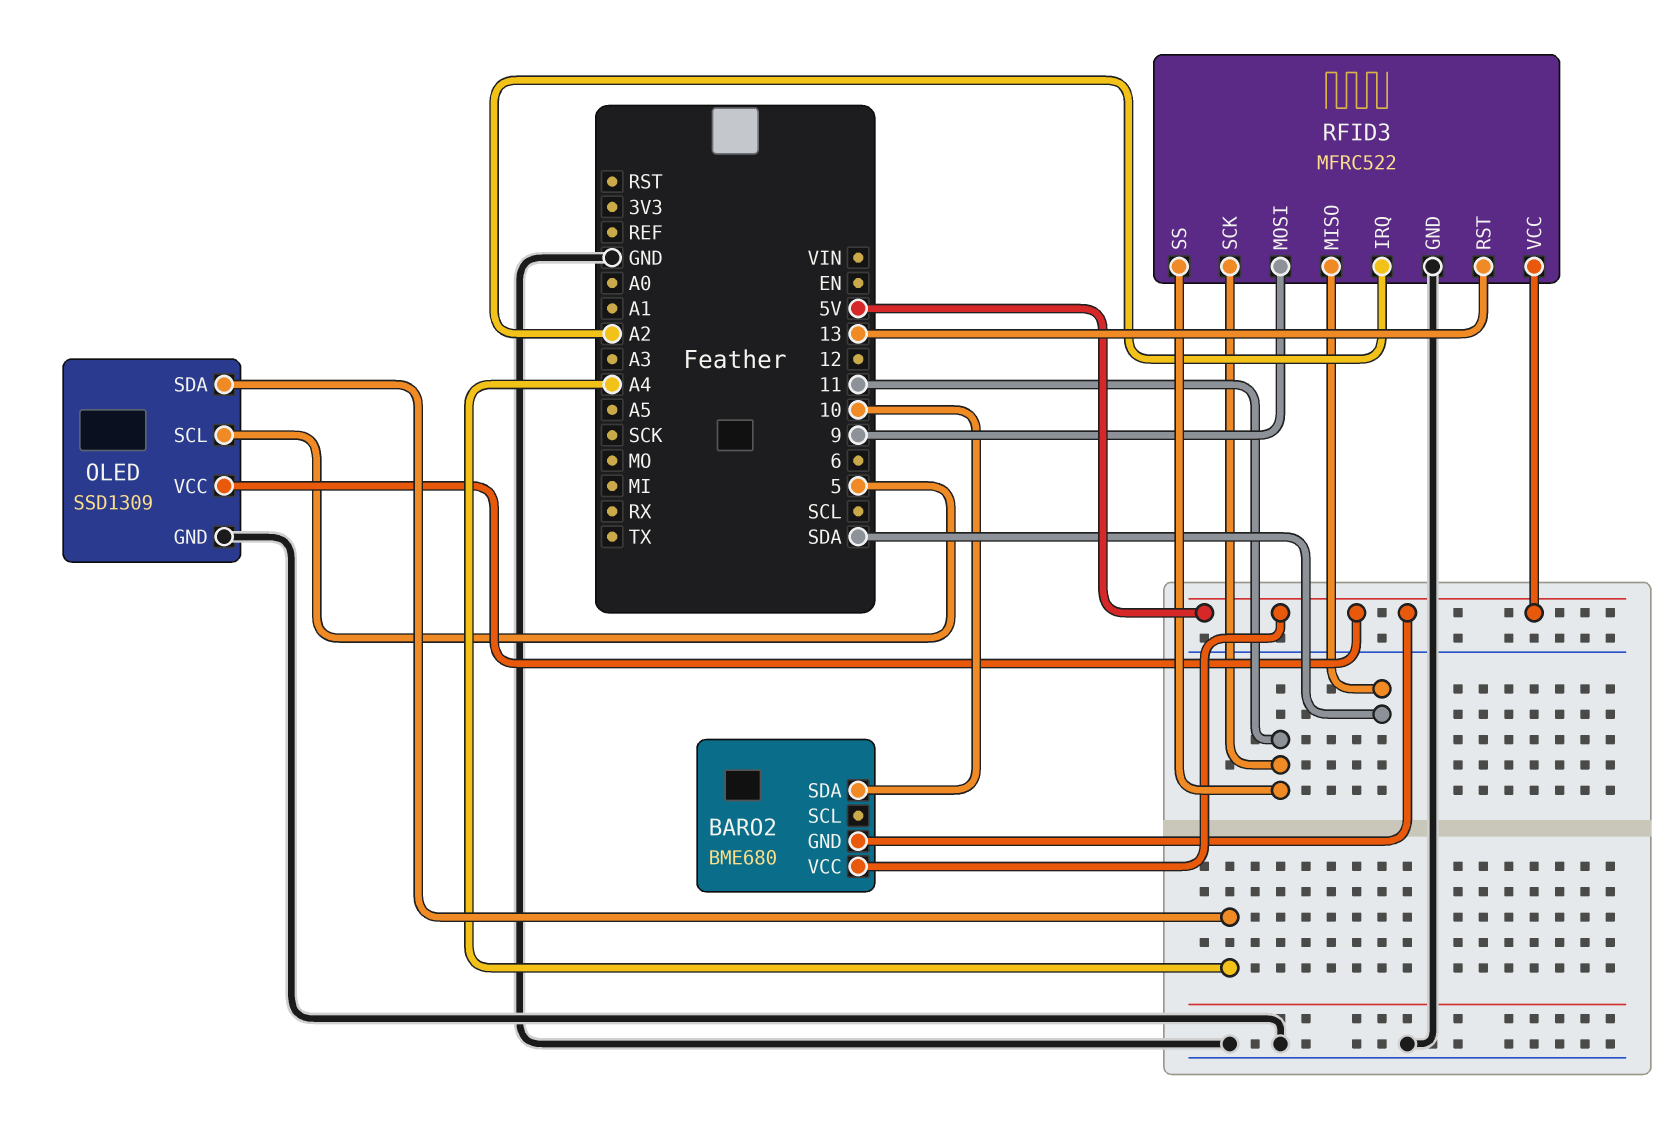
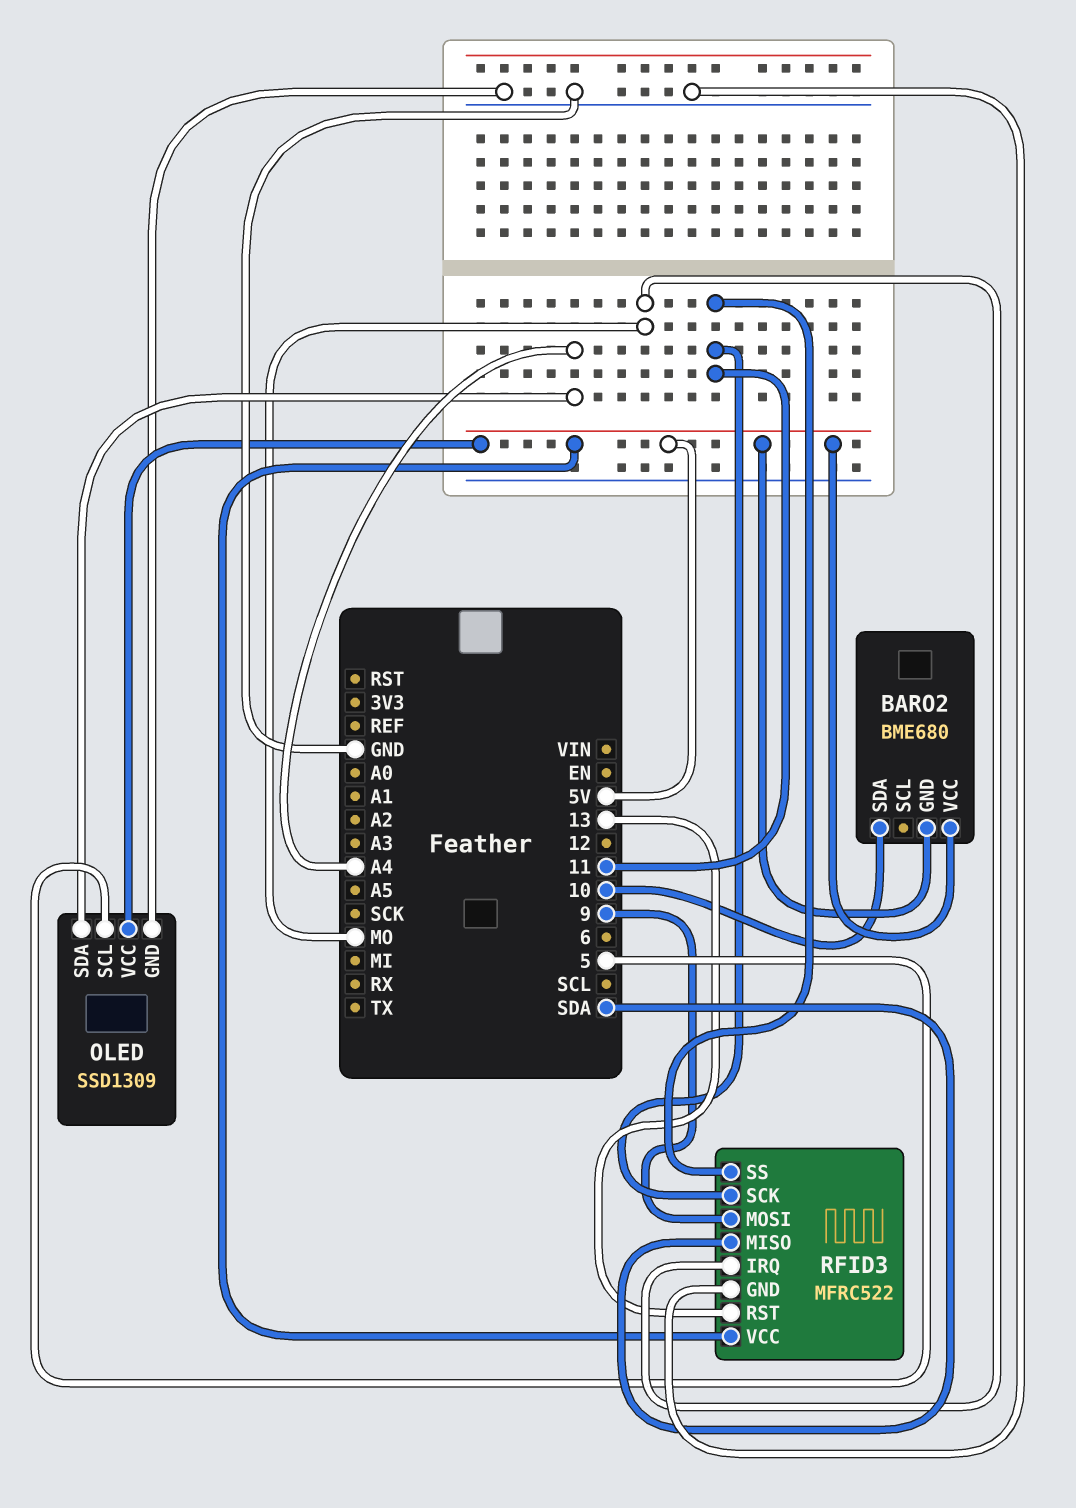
RFID3 pin IRQ: A2 -> MO

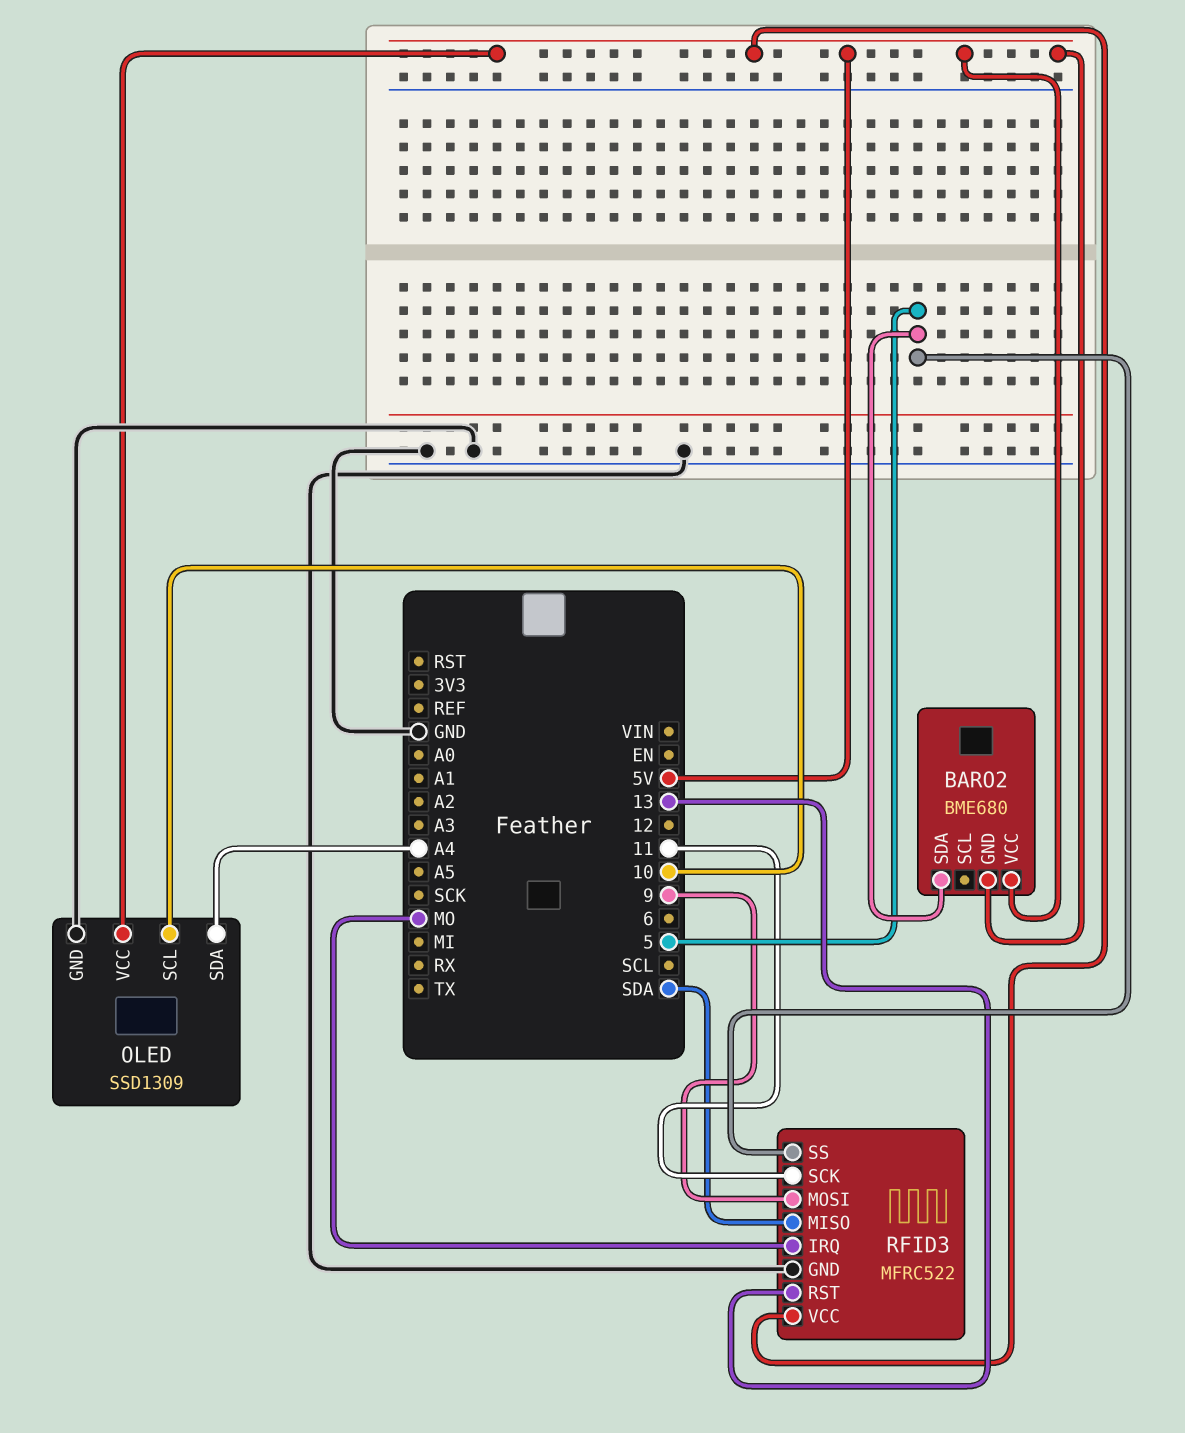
BARO2 pin SDA: 10 -> 5
OLED pin SCL: 5 -> 10
RFID3 pin SS: 11 -> 5

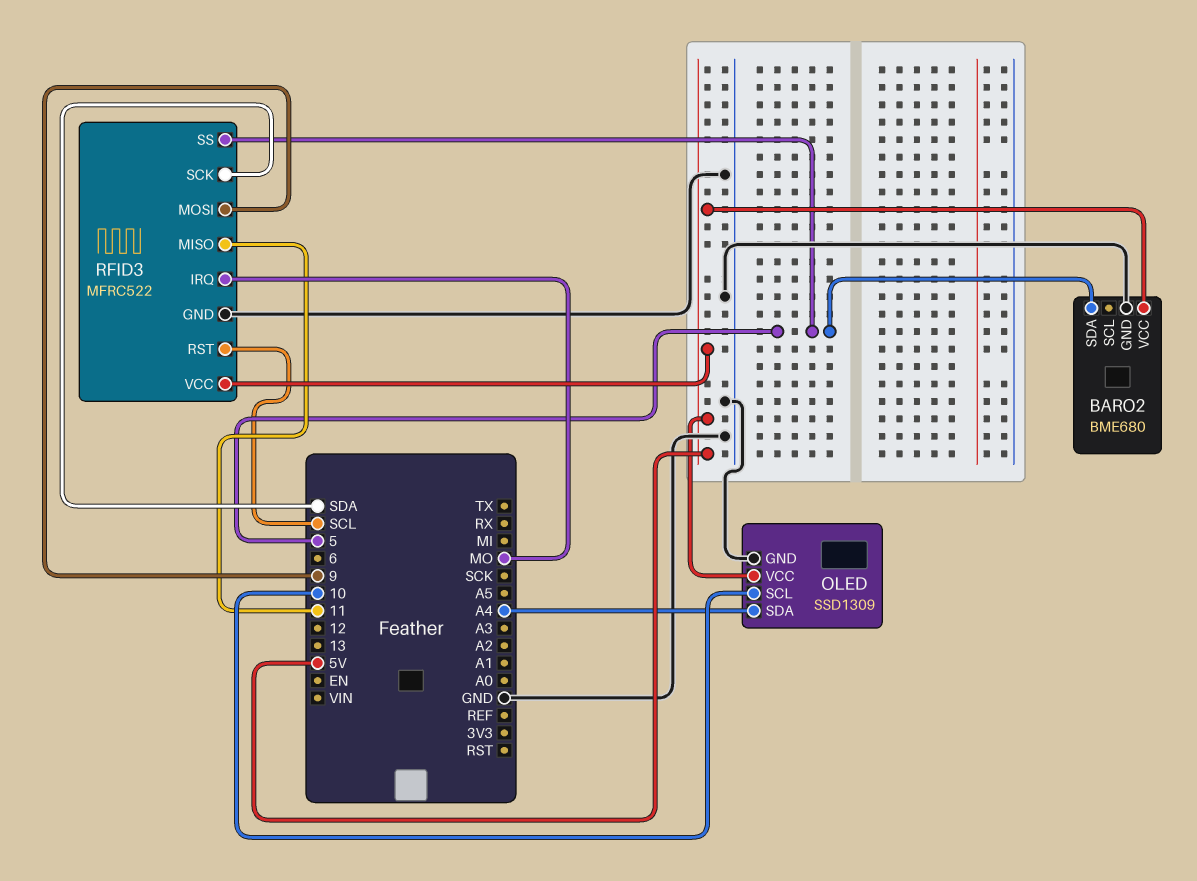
BARO2 pin GND: 5V -> GND
RFID3 pin MISO: SDA -> 11
RFID3 pin RST: 13 -> SCL
RFID3 pin SCK: 11 -> SDA

